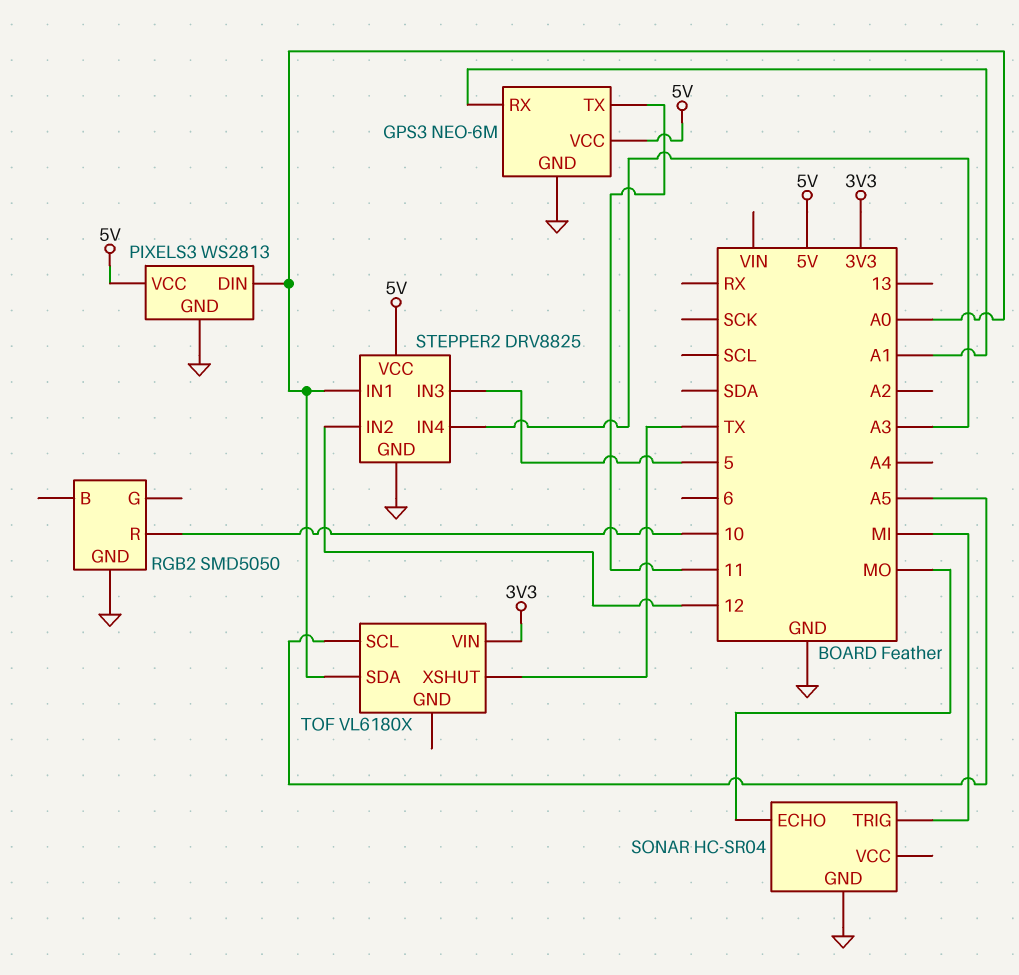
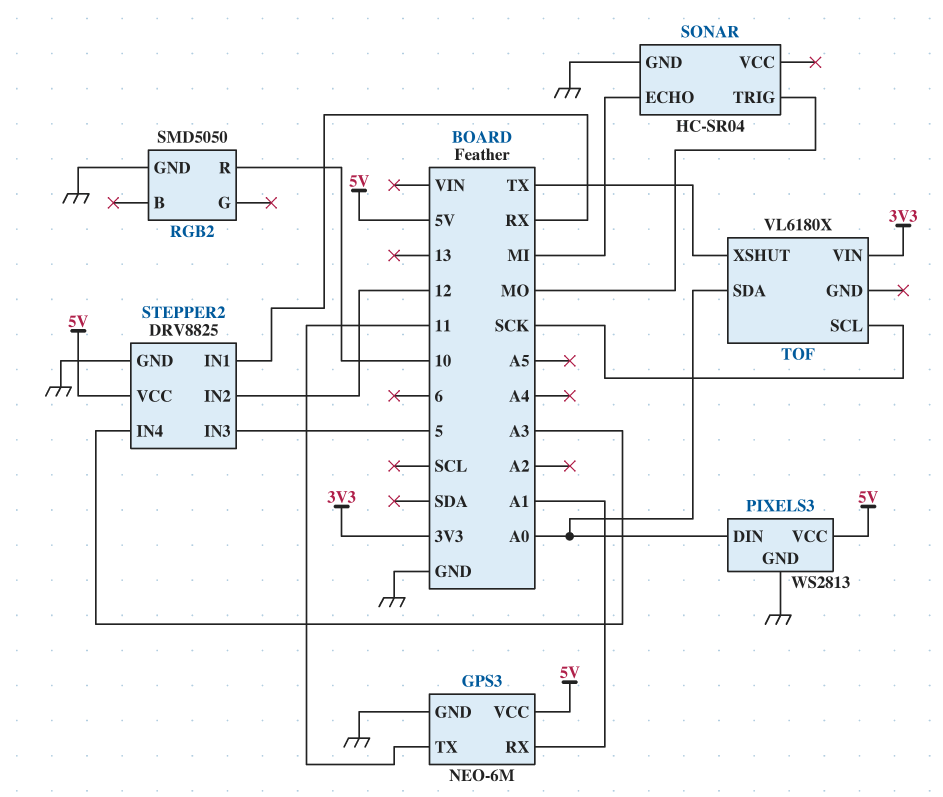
SONAR pin ECHO: MO -> MI
SONAR pin TRIG: MI -> MO
STEPPER2 pin IN1: A0 -> RX
TOF pin SCL: A5 -> SCK

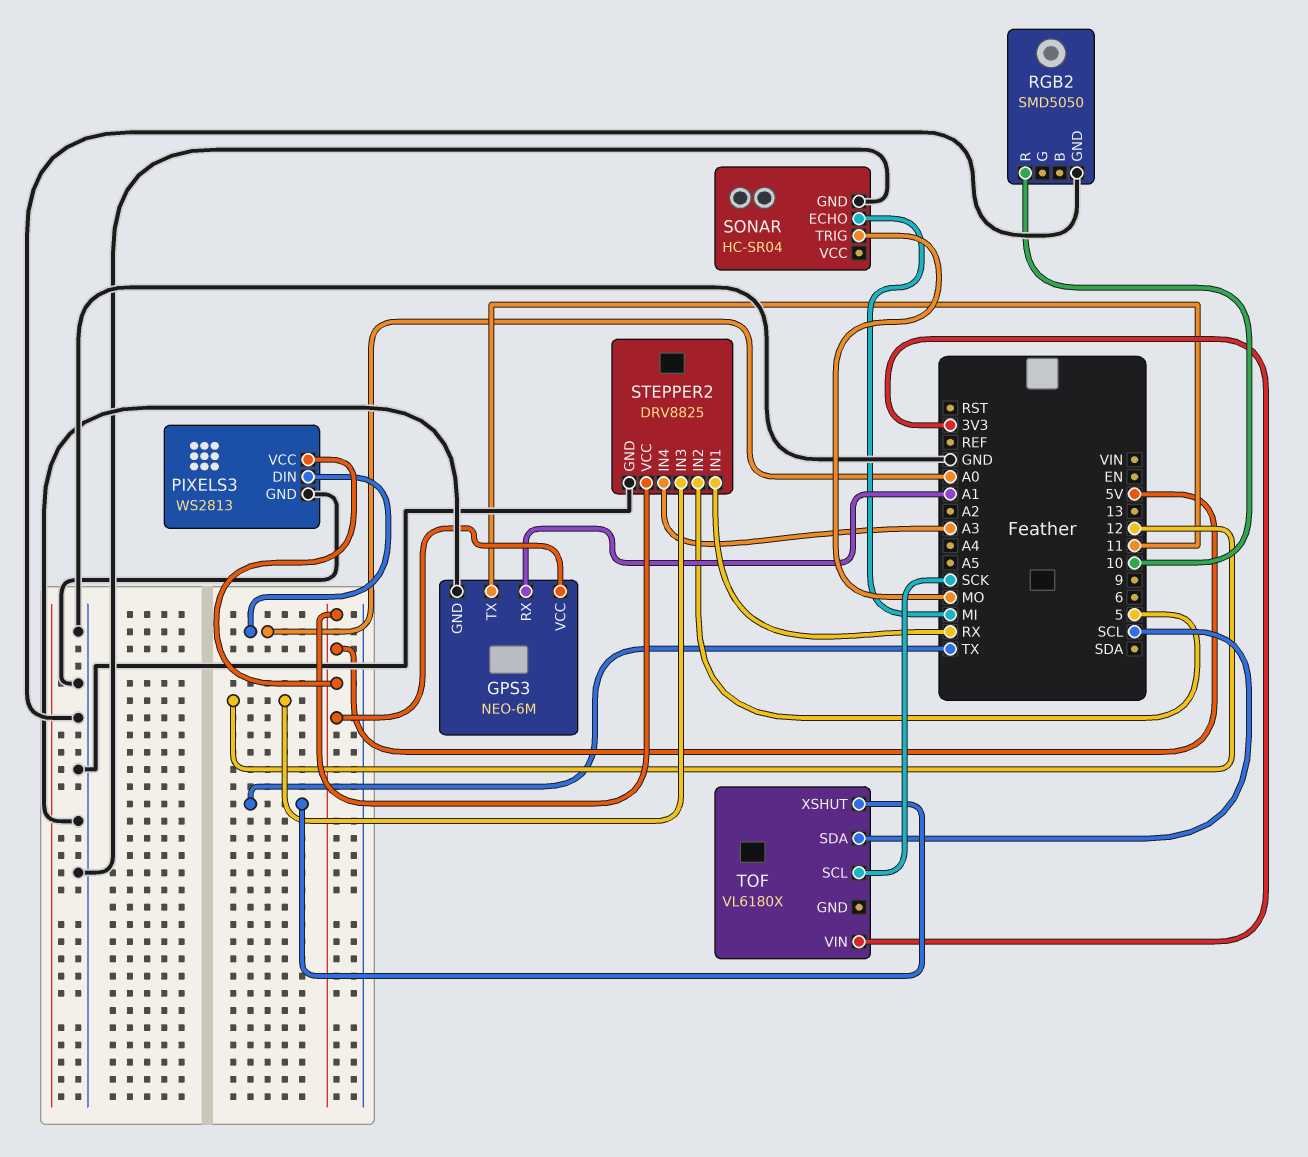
STEPPER2 pin IN2: 12 -> 5
STEPPER2 pin IN3: 5 -> 12
TOF pin SDA: A0 -> SCL

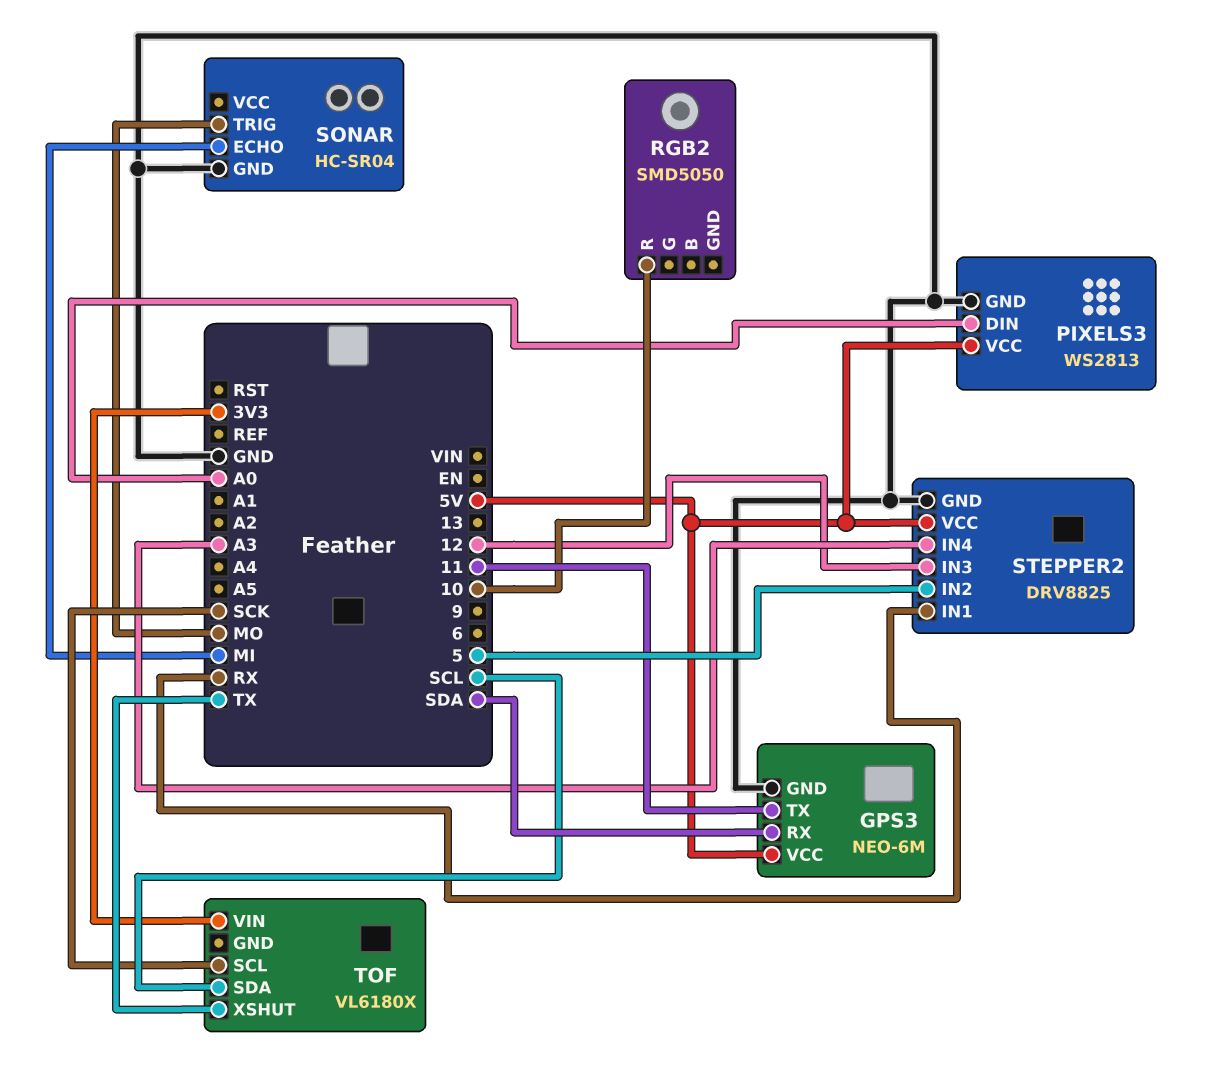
GPS3 pin RX: A1 -> SDA
RGB2 pin GND: GND -> none

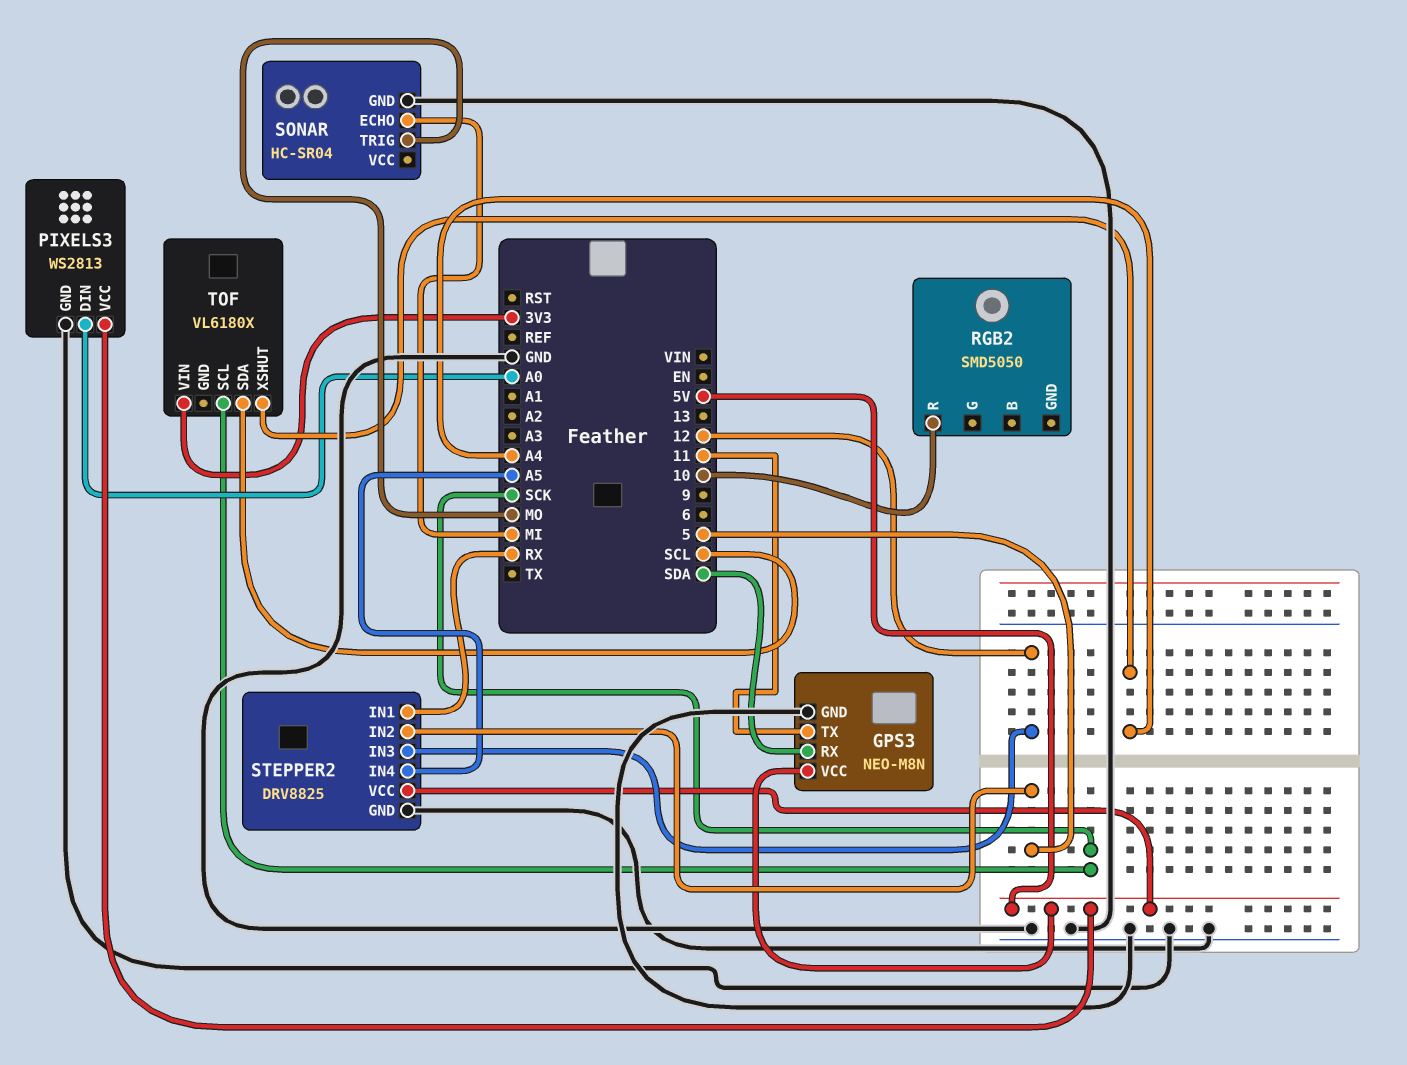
GPS3: NEO-6M -> NEO-M8N
STEPPER2 pin IN4: A3 -> A5
TOF pin XSHUT: TX -> A4

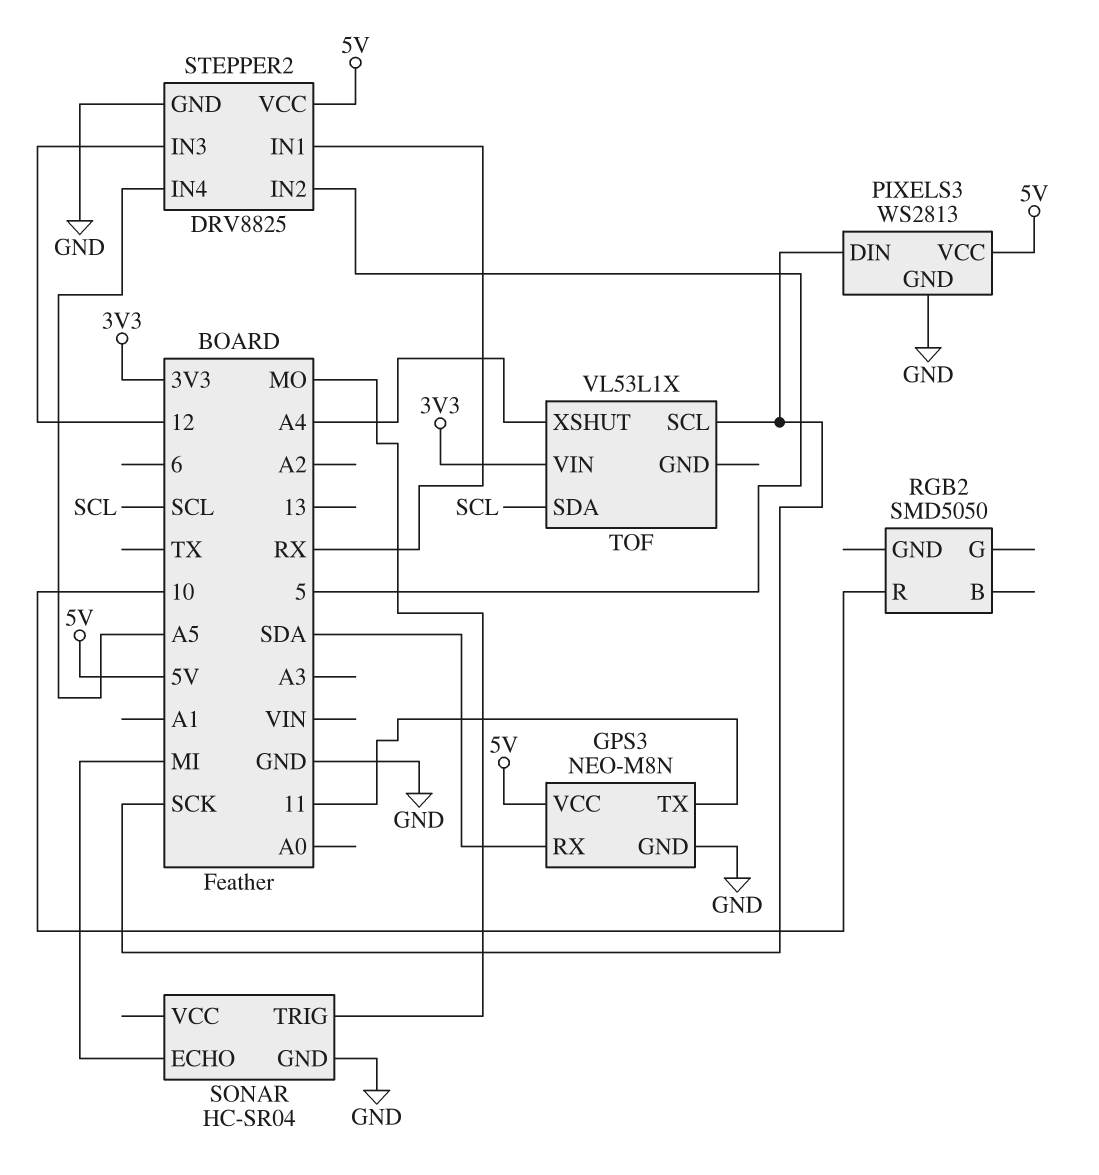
PIXELS3 pin DIN: A0 -> SCK
TOF: VL6180X -> VL53L1X

